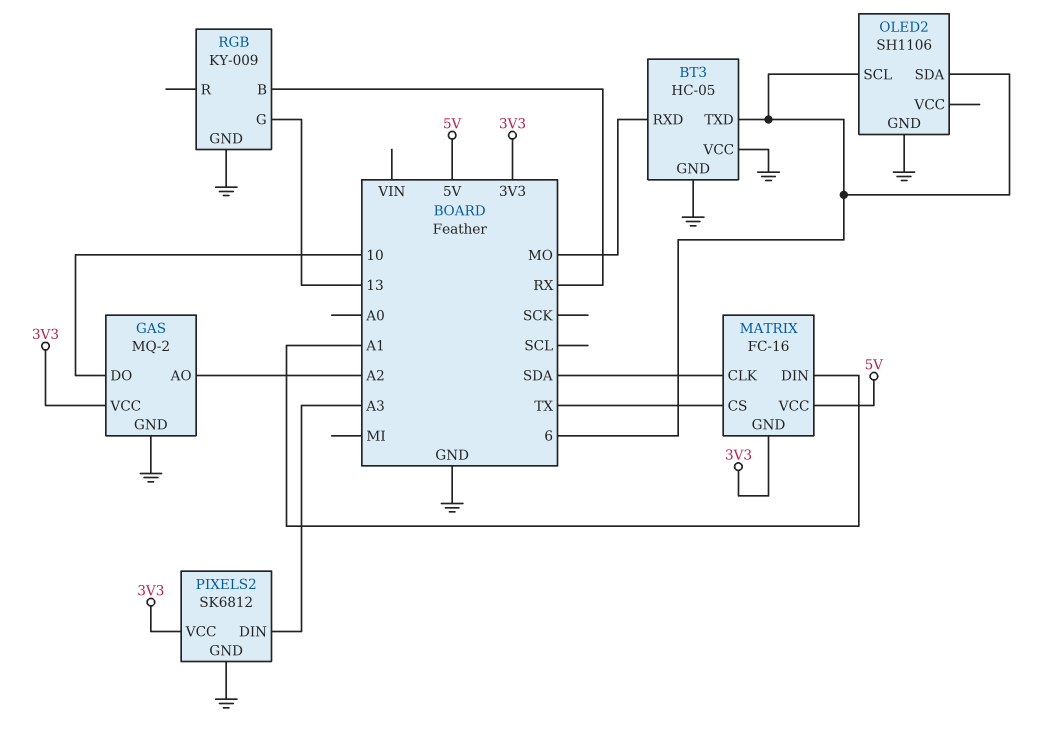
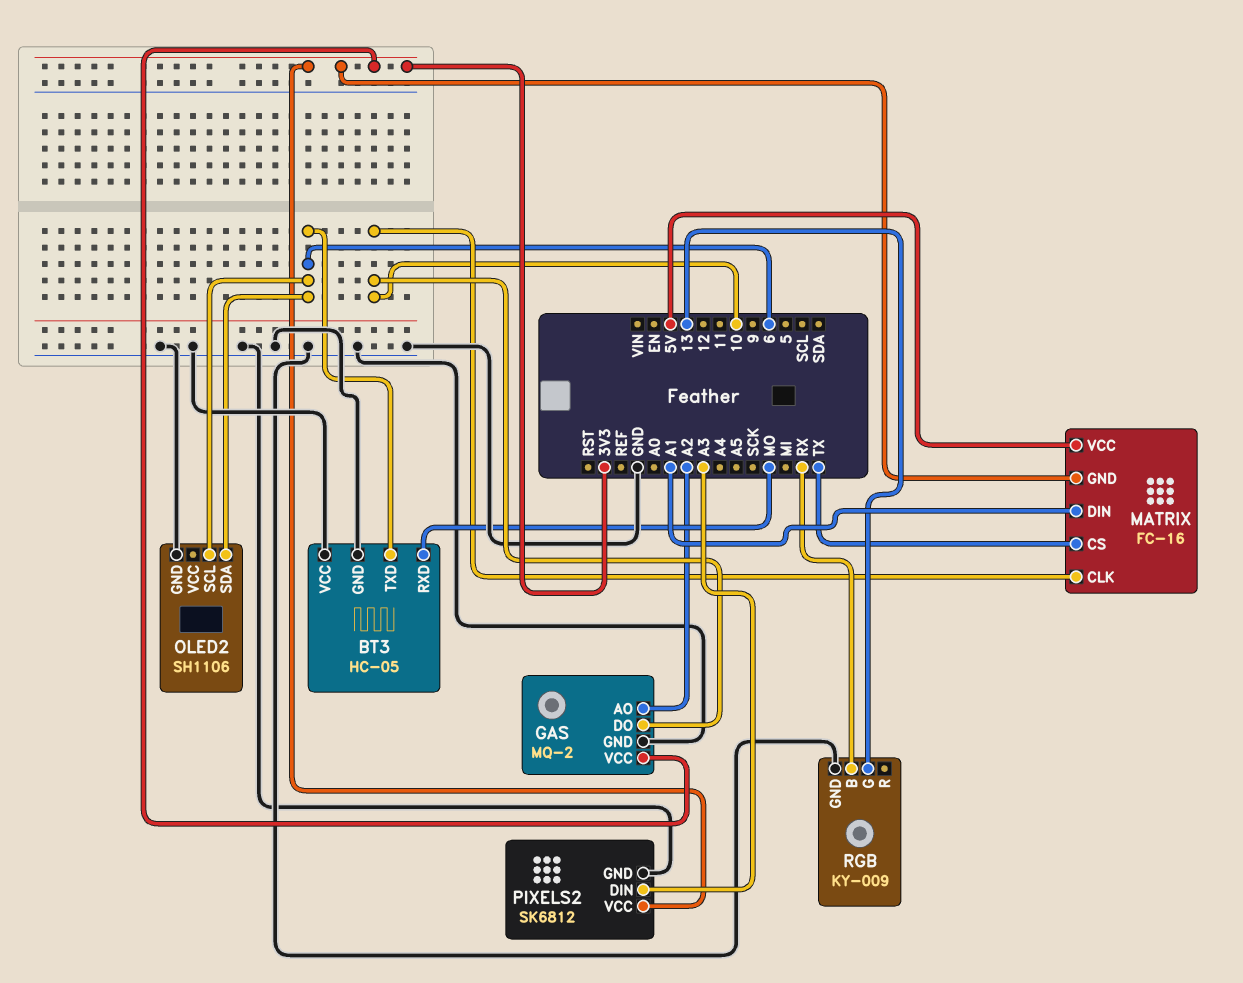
MATRIX pin CLK: SDA -> 10

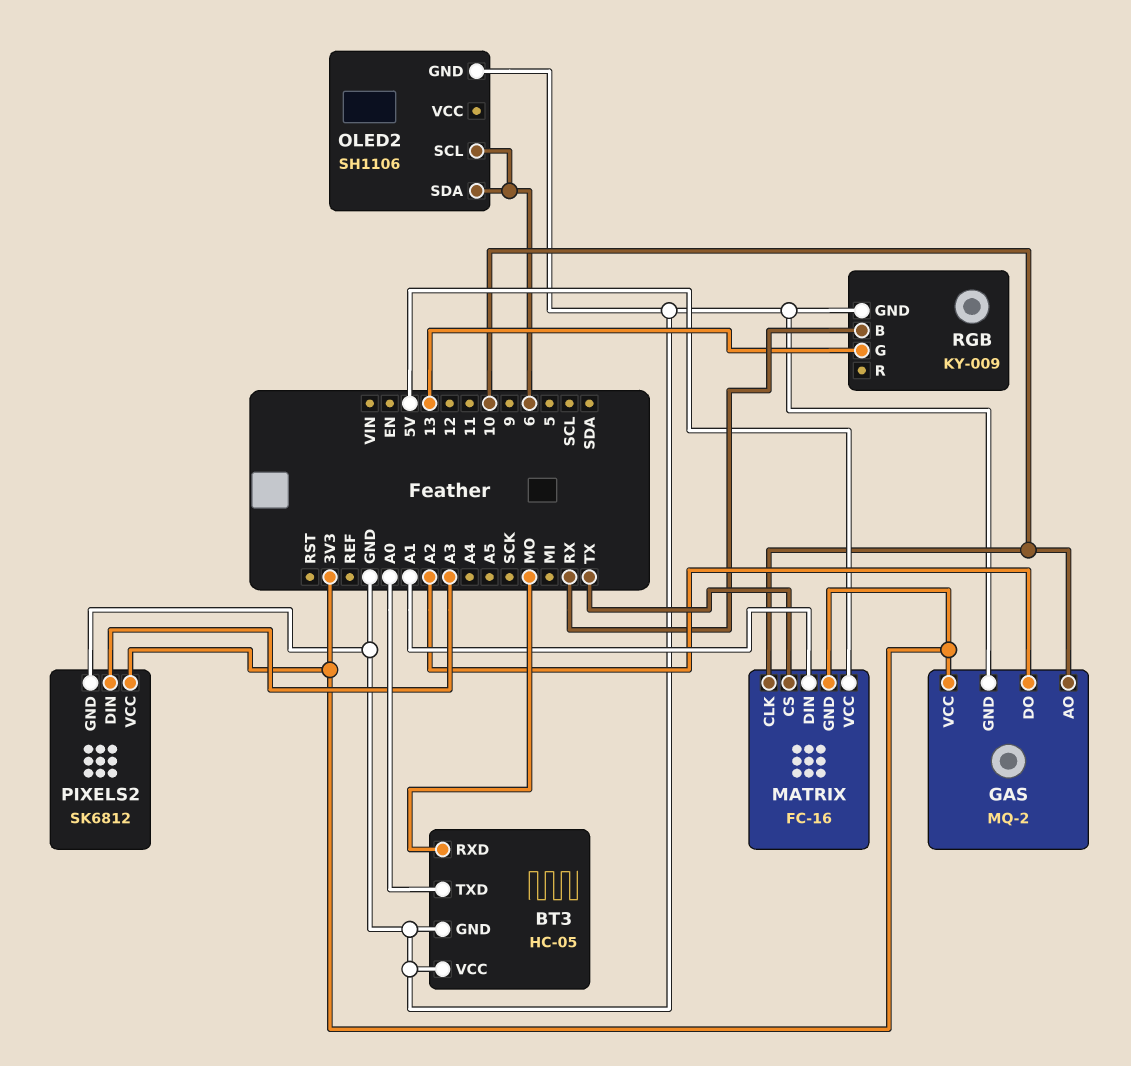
BT3 pin TXD: 6 -> A0
GAS pin AO: A2 -> 10
GAS pin DO: 10 -> A2

